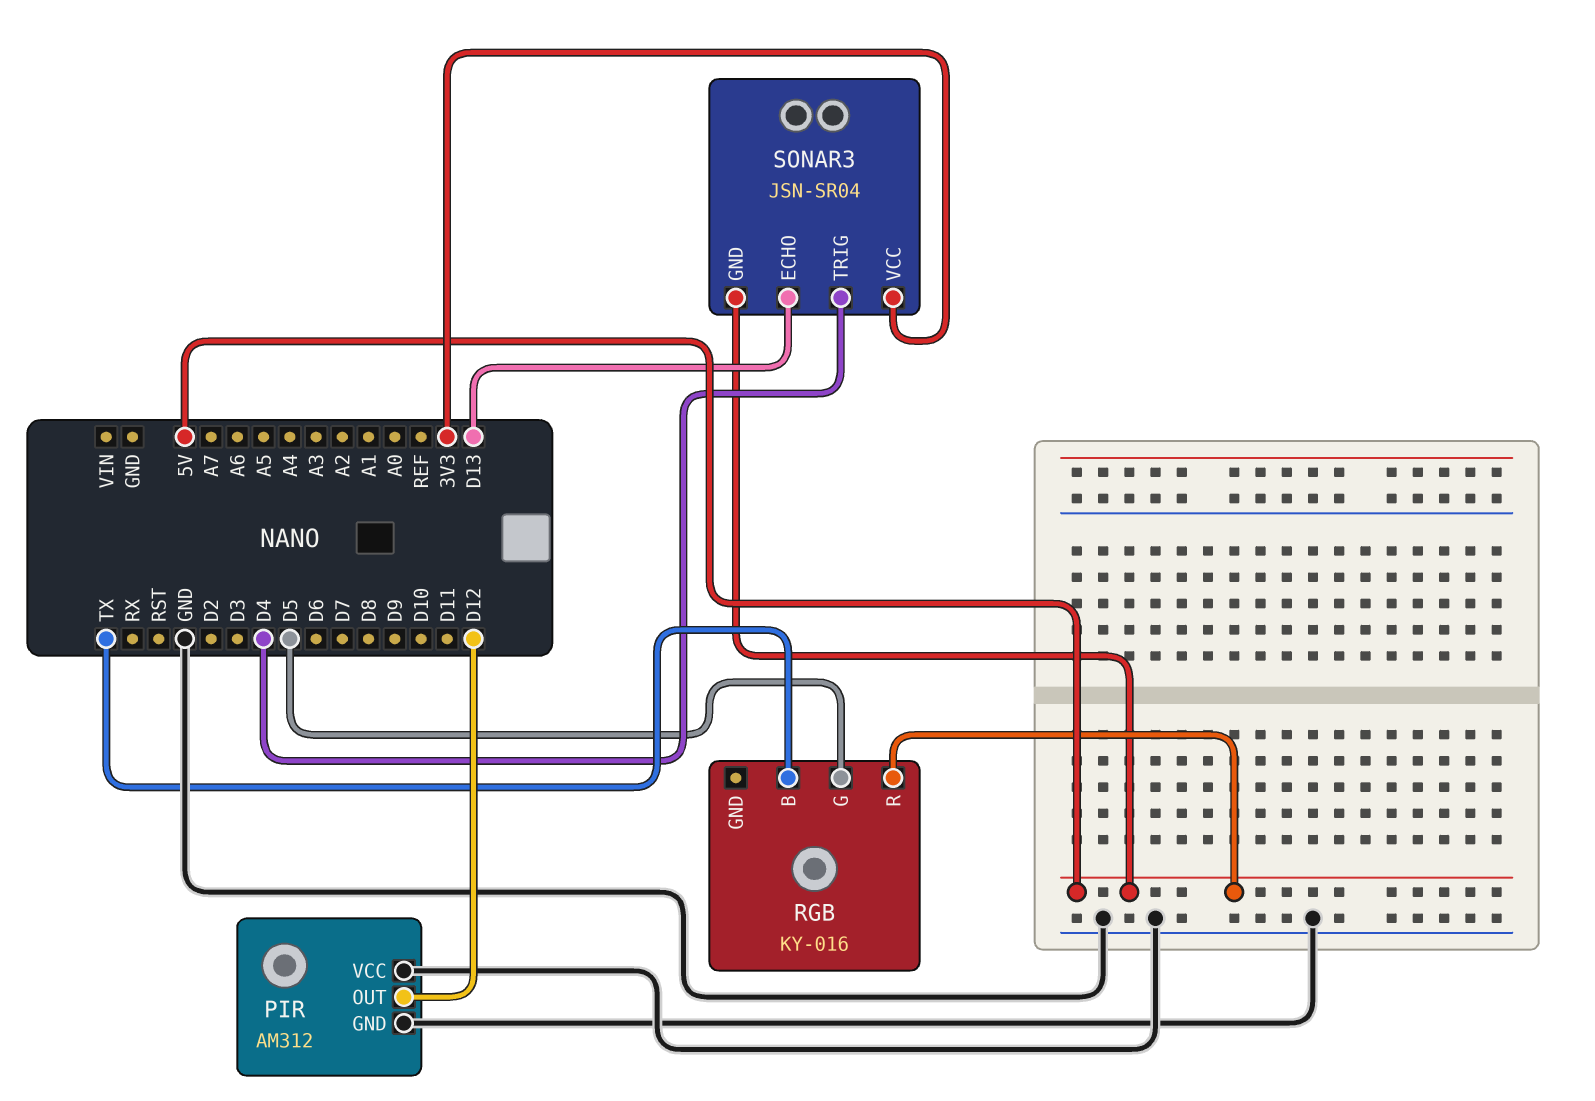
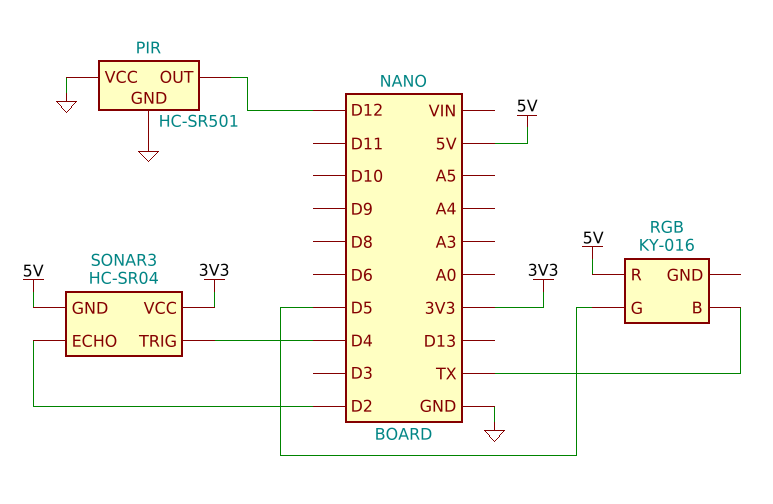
PIR: AM312 -> HC-SR501
SONAR3: JSN-SR04 -> HC-SR04
SONAR3 pin ECHO: D13 -> D2

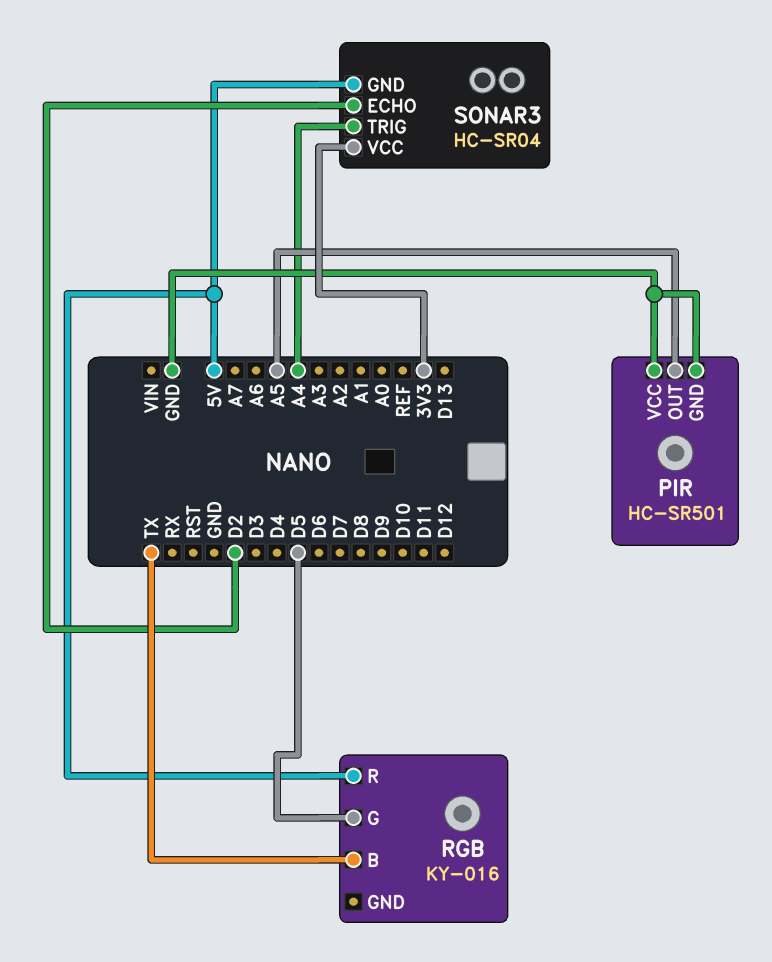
PIR pin OUT: D12 -> A5
SONAR3 pin TRIG: D4 -> A4

